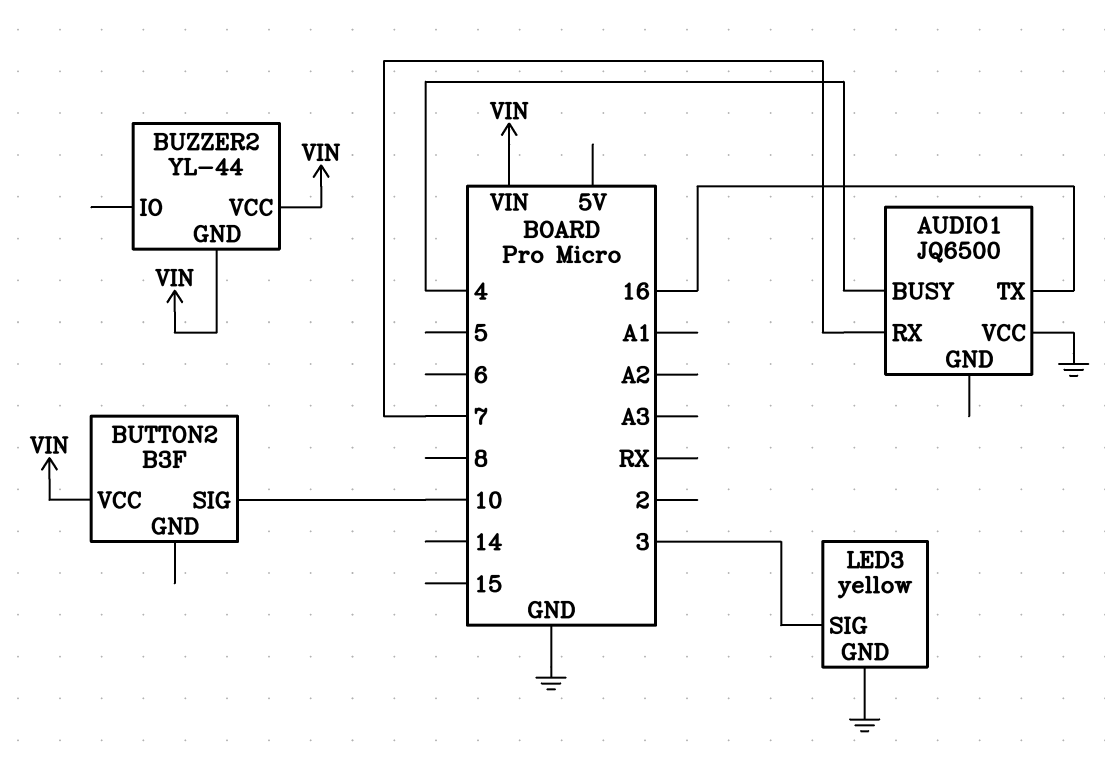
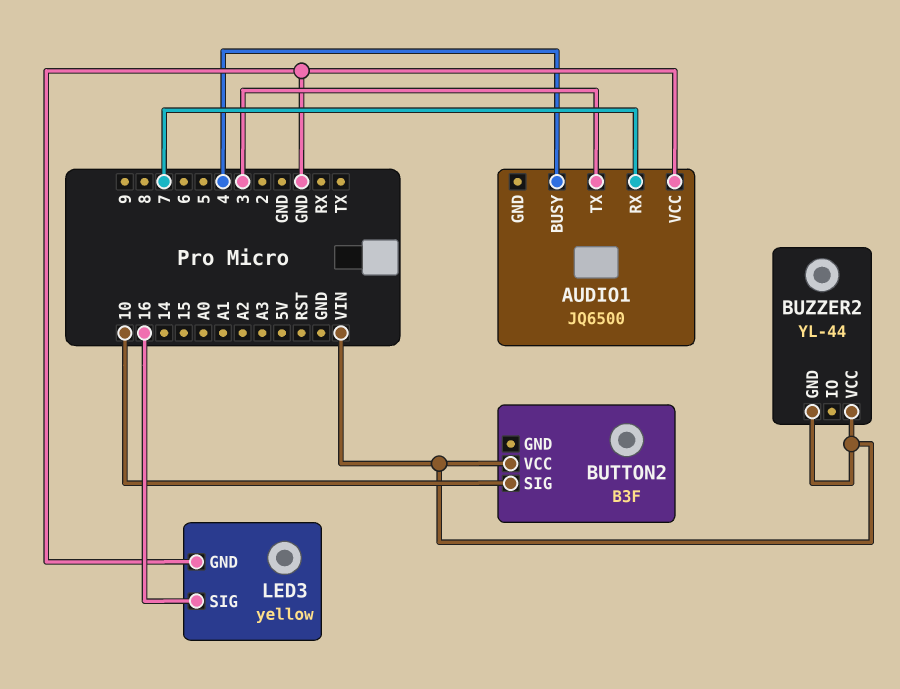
AUDIO1 pin TX: 16 -> 3
LED3 pin SIG: 3 -> 16

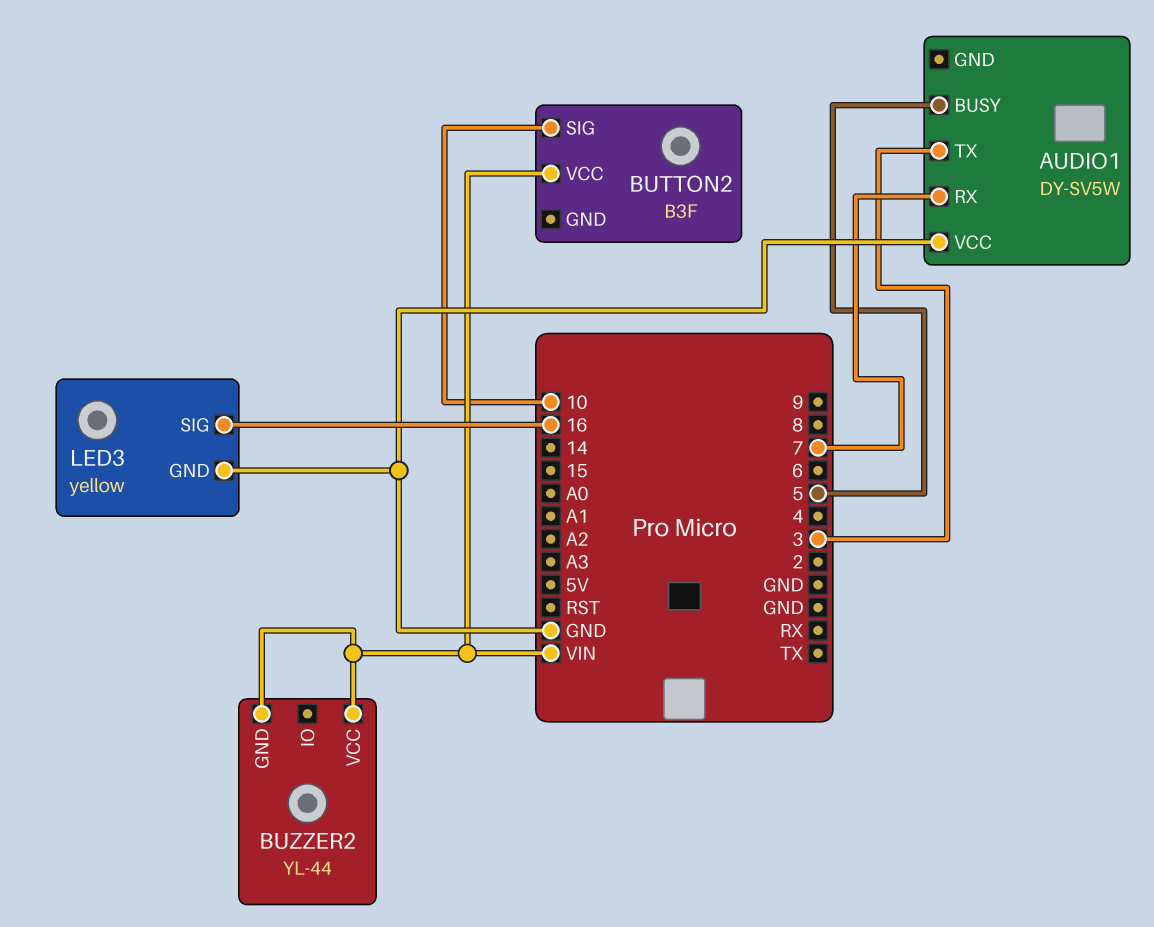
AUDIO1: JQ6500 -> DY-SV5W
AUDIO1 pin BUSY: 4 -> 5

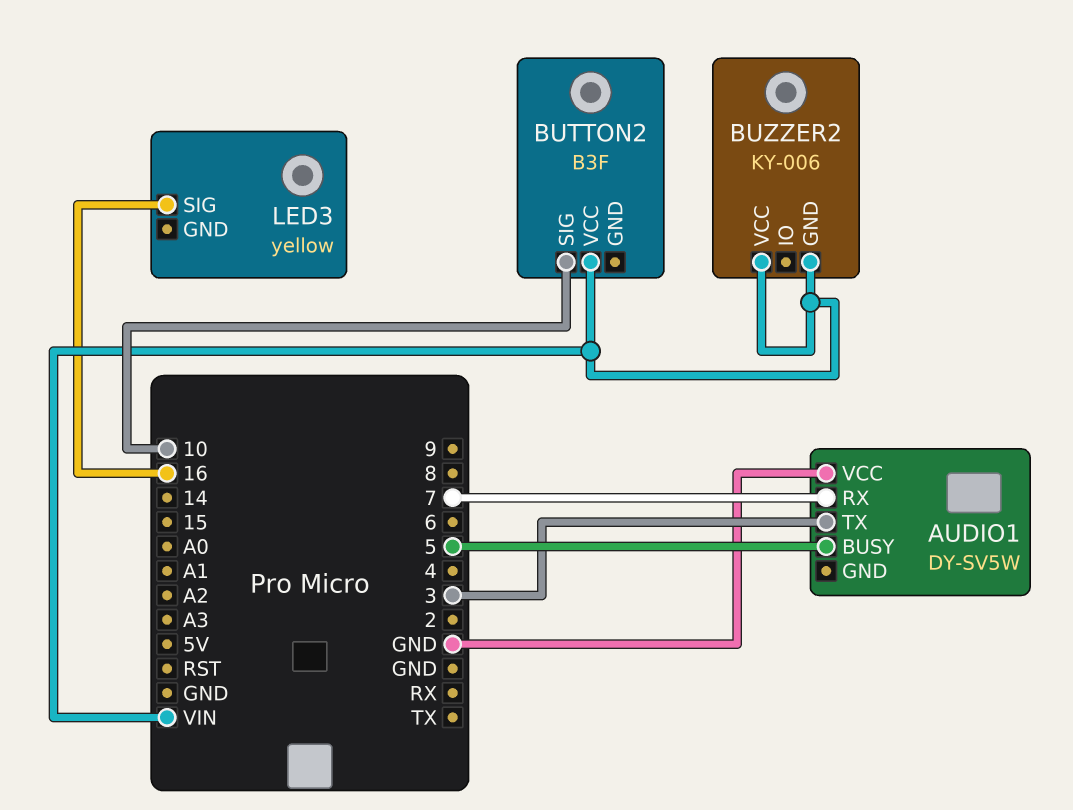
BUZZER2: YL-44 -> KY-006
LED3 pin GND: GND -> none

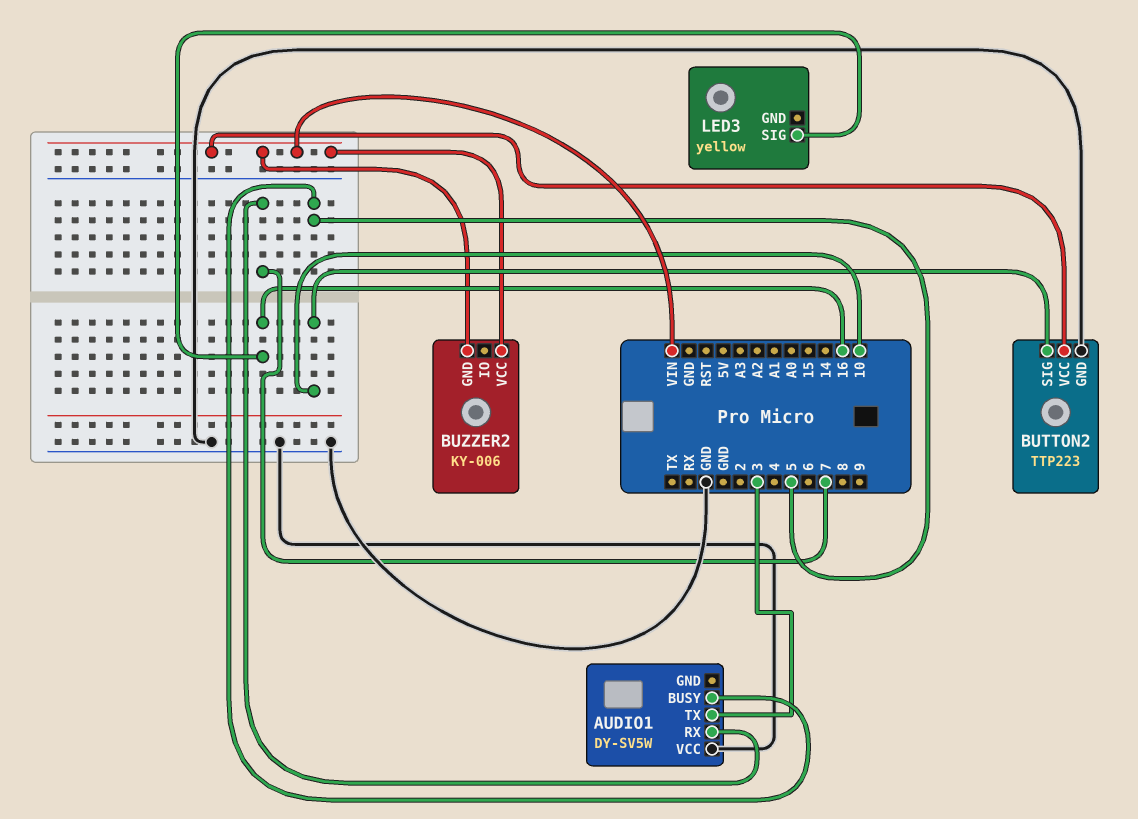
BUTTON2: B3F -> TTP223
BUTTON2 pin GND: none -> GND

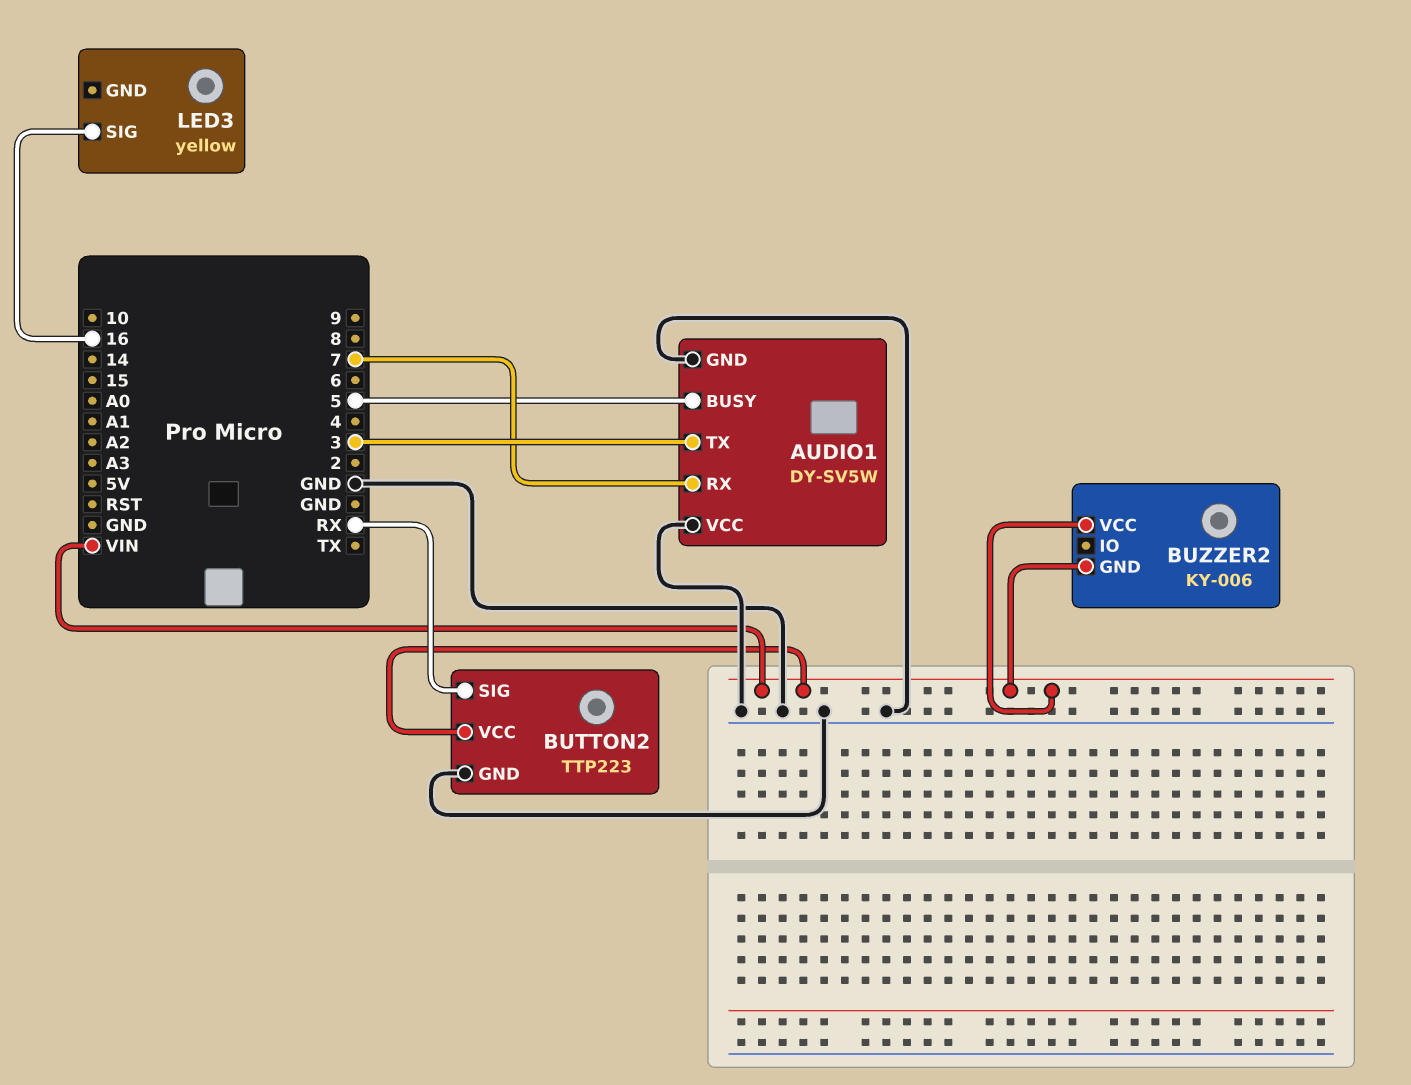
AUDIO1 pin GND: none -> GND
BUTTON2 pin SIG: 10 -> RX

